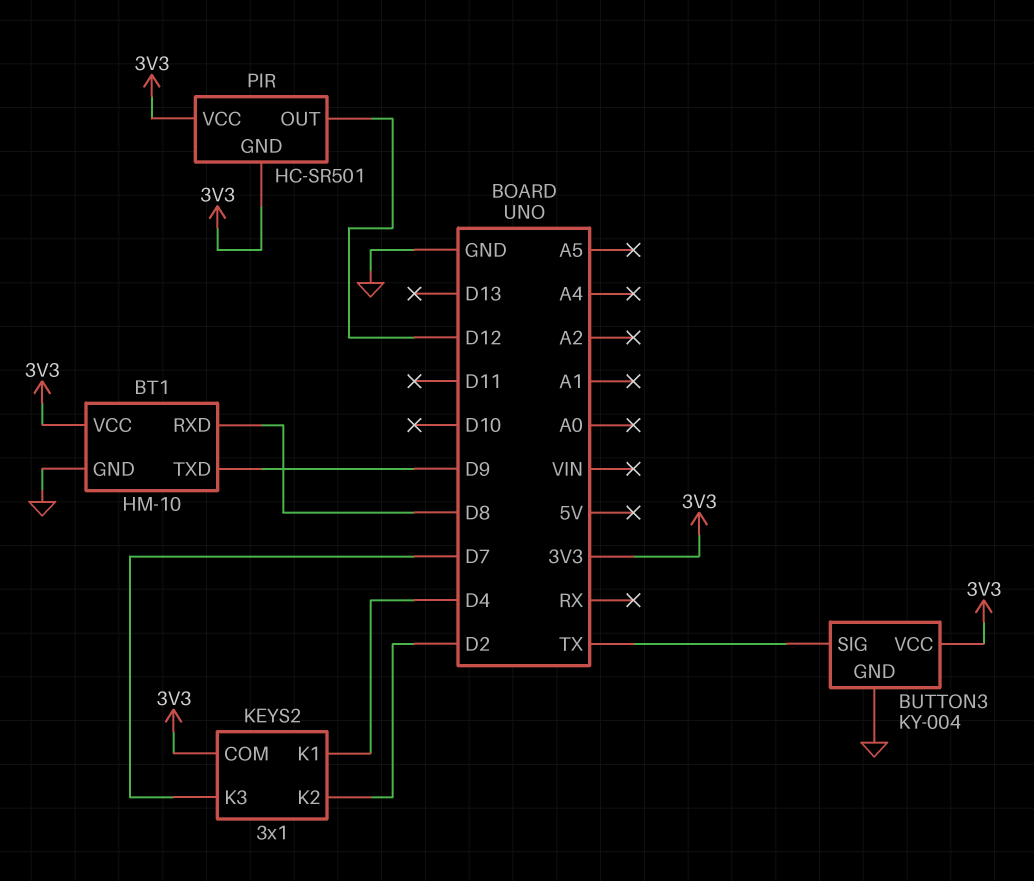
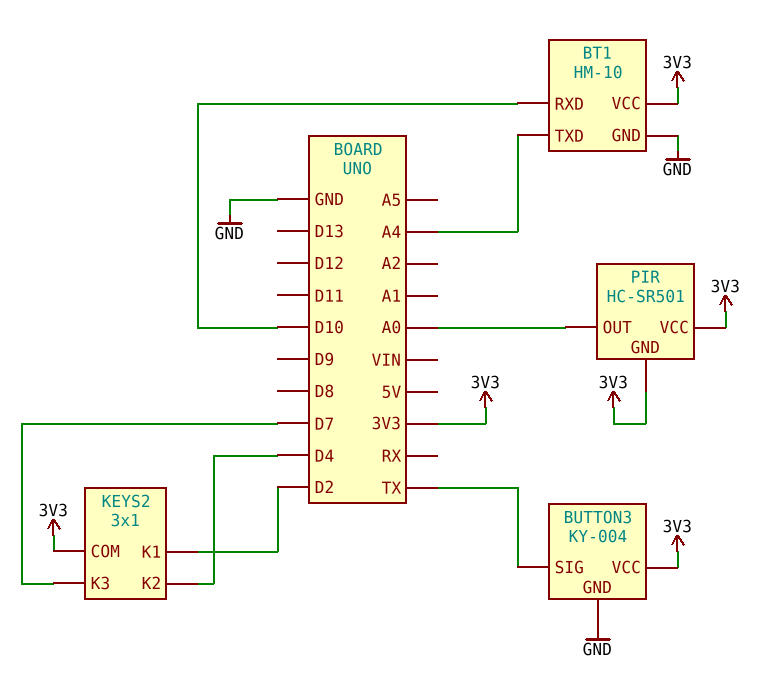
BT1 pin RXD: D8 -> D10
BT1 pin TXD: D9 -> A4
KEYS2 pin K1: D4 -> D2
KEYS2 pin K2: D2 -> D4
PIR pin OUT: D12 -> A0

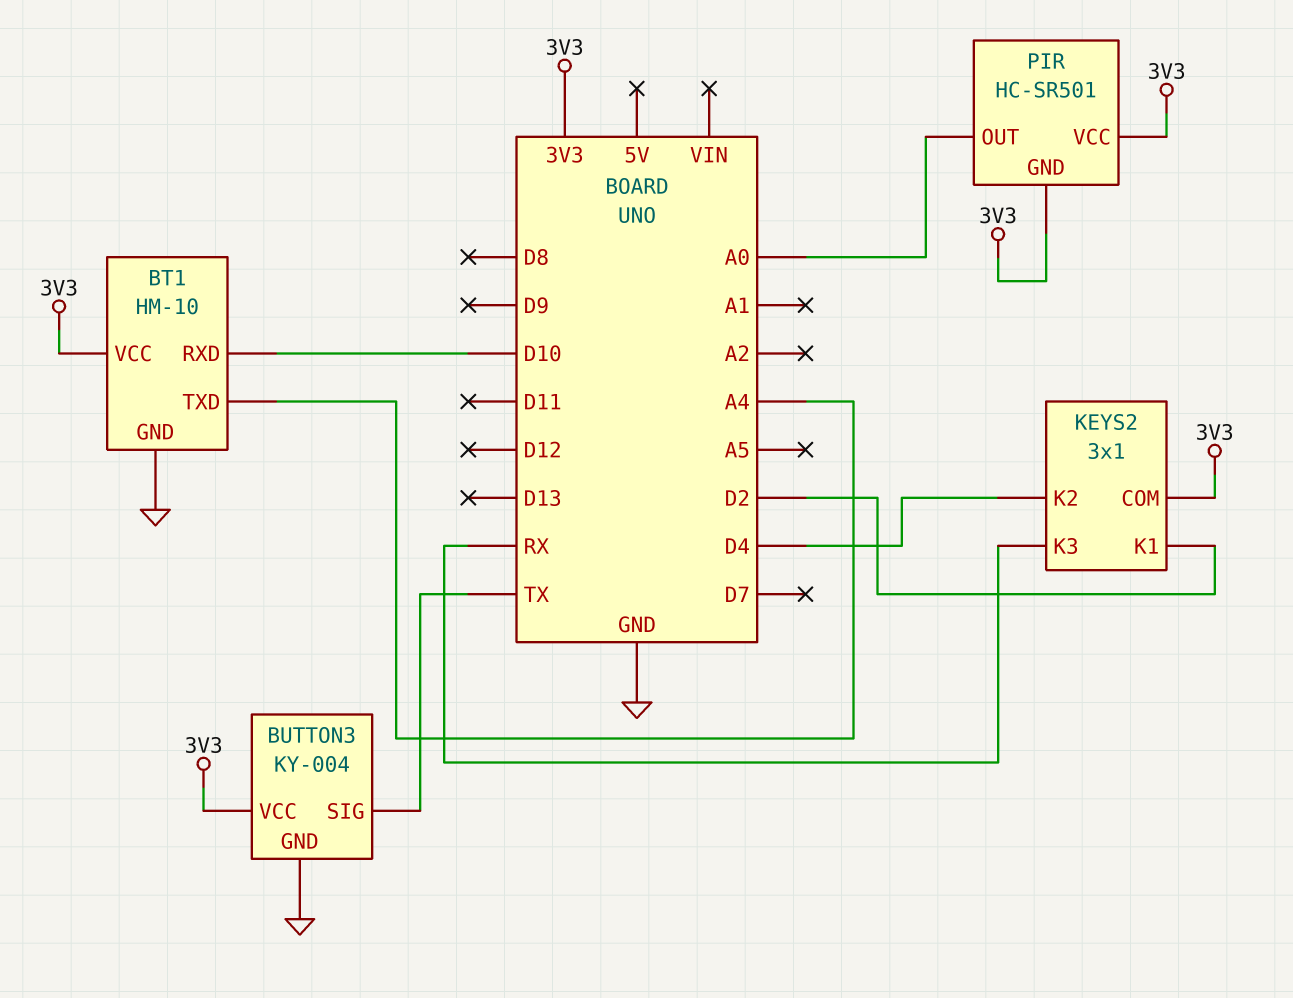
KEYS2 pin K3: D7 -> RX

